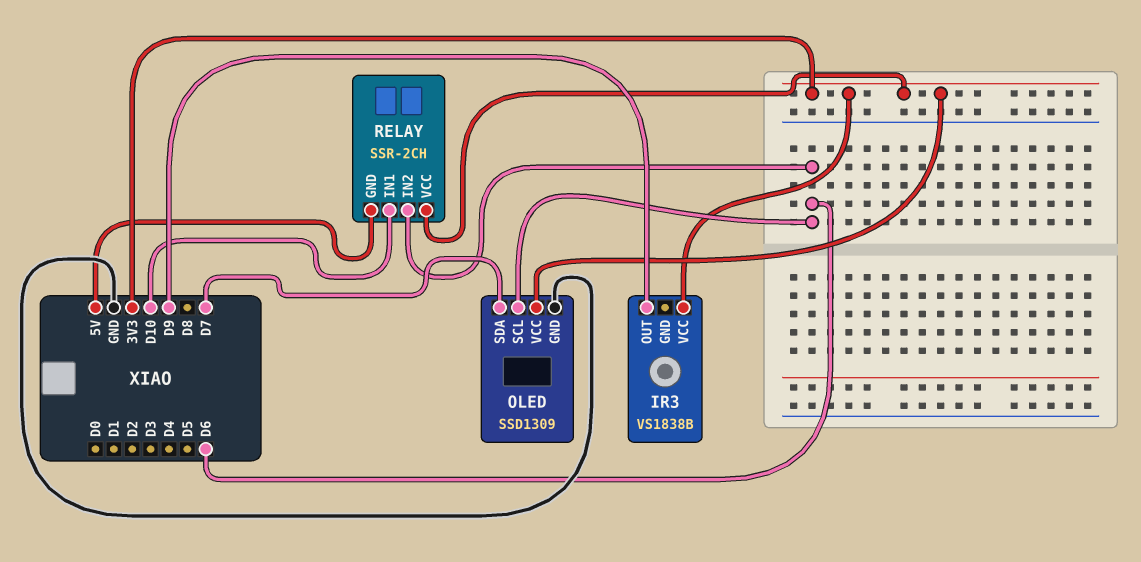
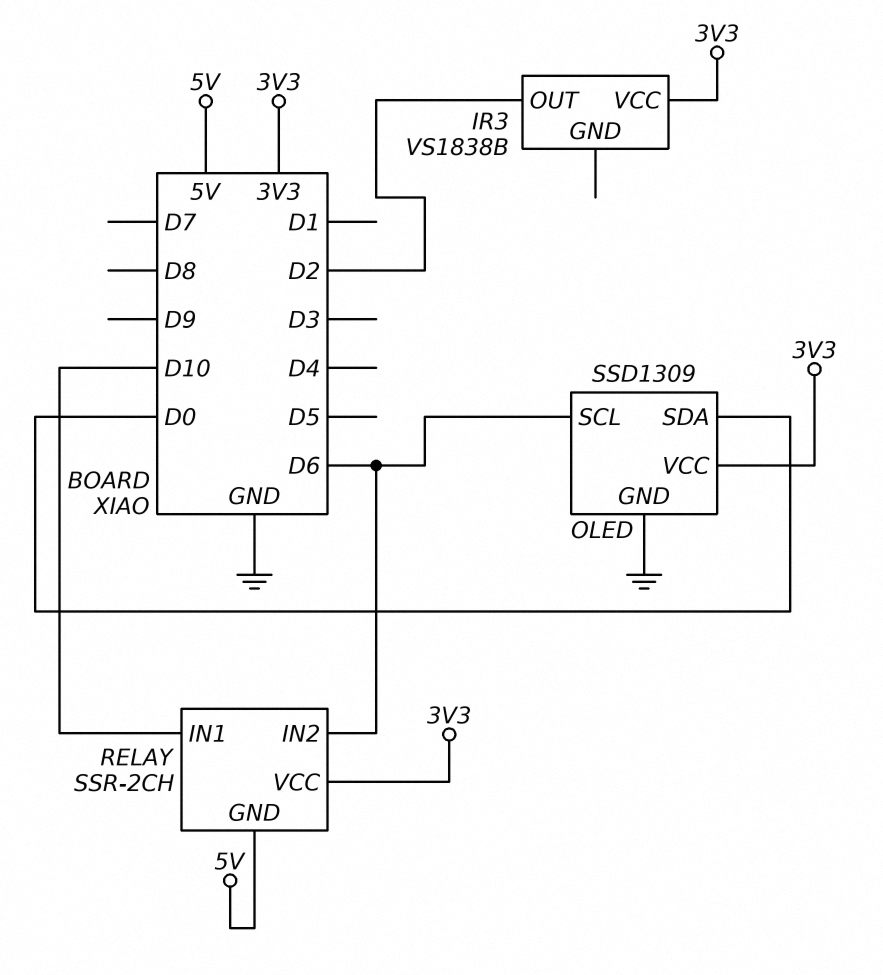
IR3 pin OUT: D9 -> D2
OLED pin SDA: D7 -> D0

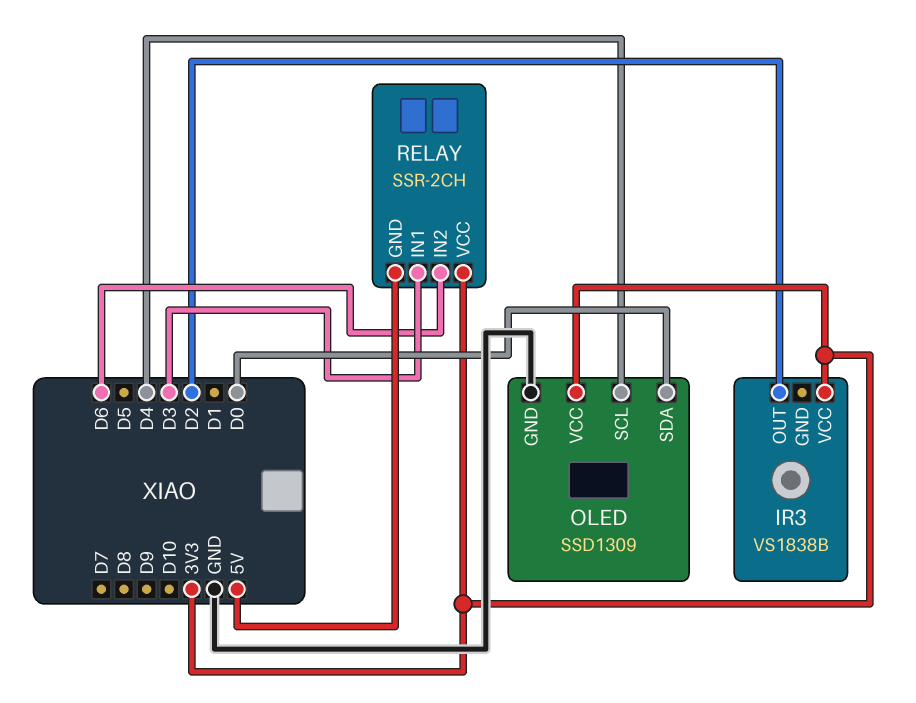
OLED pin SCL: D6 -> D4
RELAY pin IN1: D10 -> D3

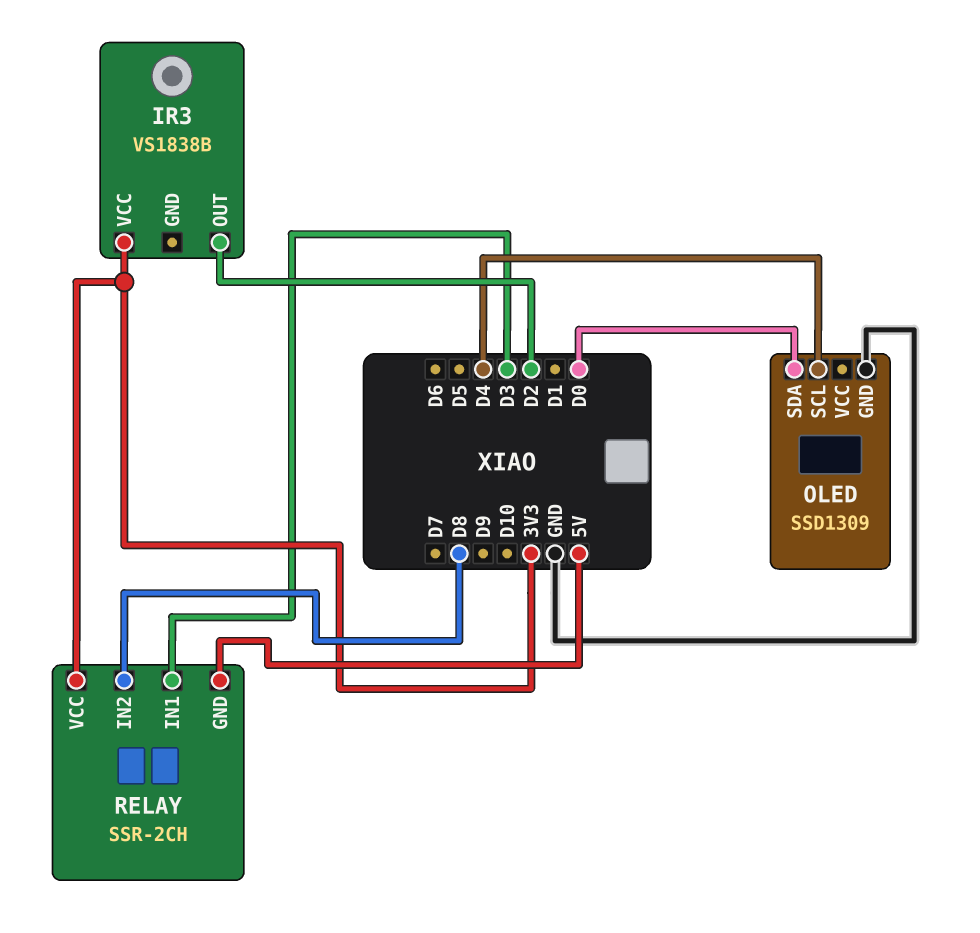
OLED pin VCC: 3V3 -> none
RELAY pin IN2: D6 -> D8

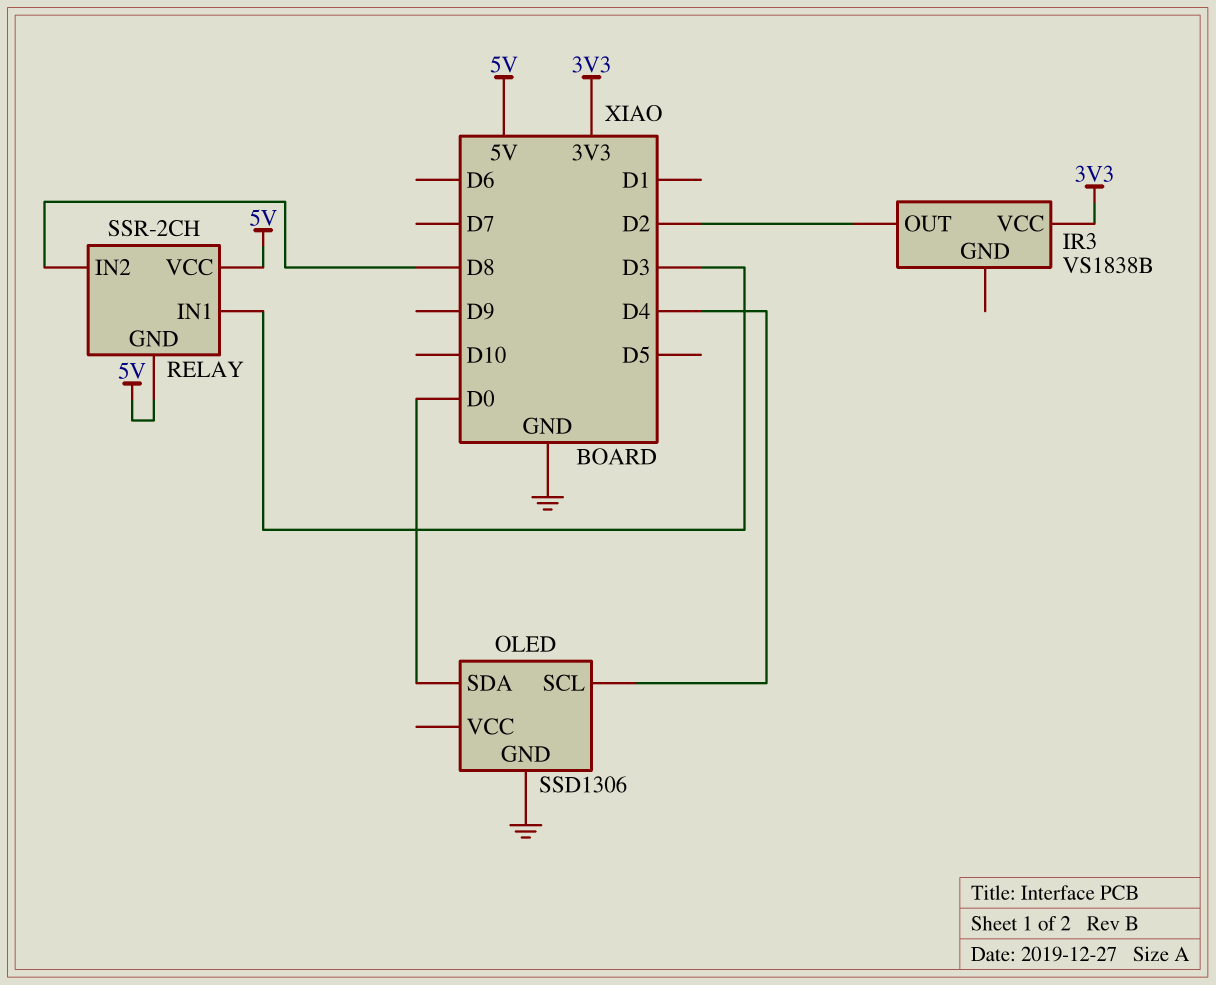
OLED: SSD1309 -> SSD1306
RELAY pin VCC: 3V3 -> 5V

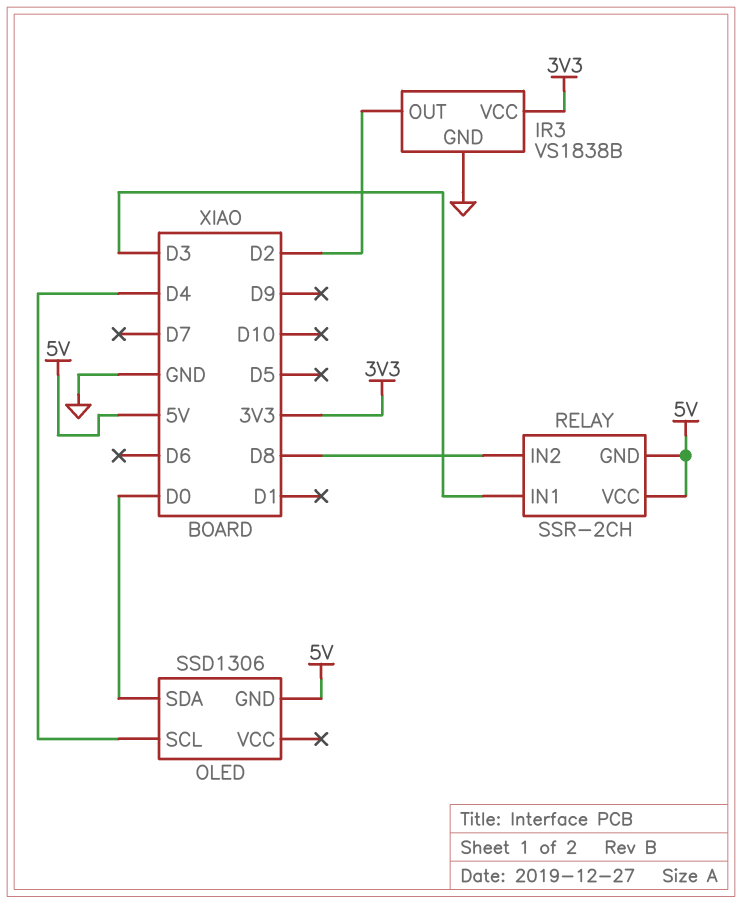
IR3 pin GND: none -> GND
OLED pin GND: GND -> 5V

